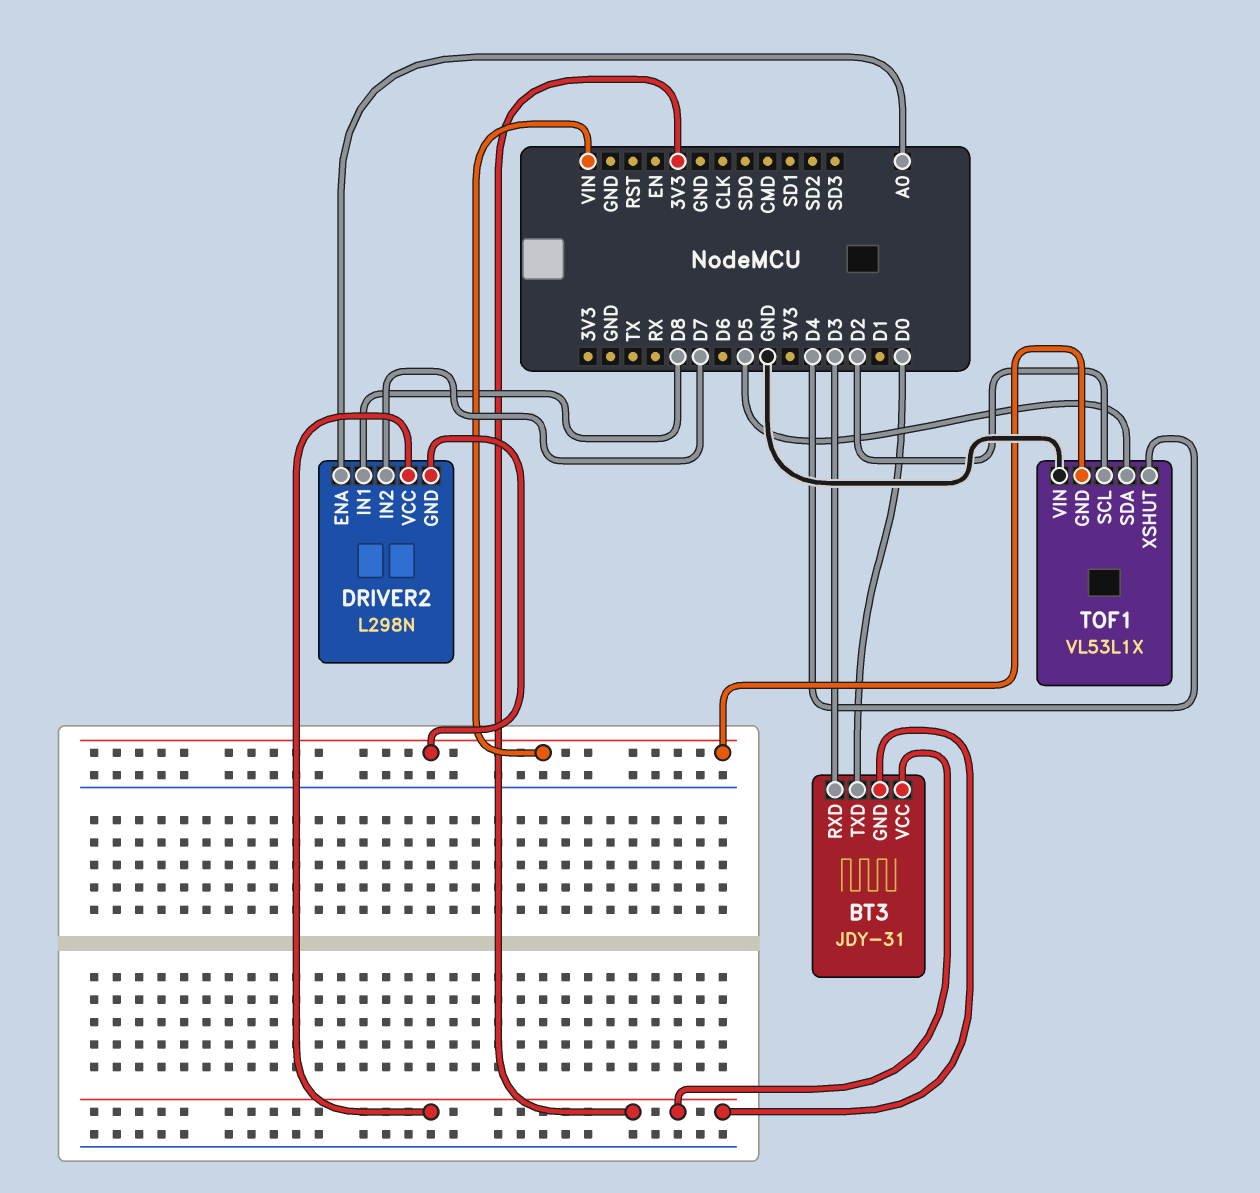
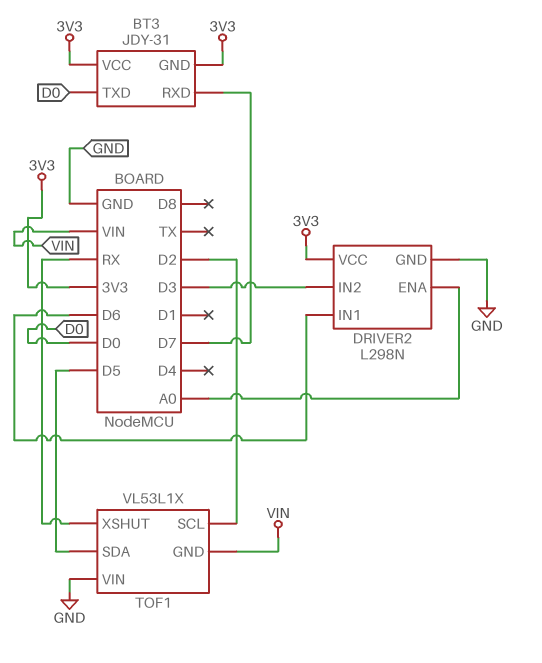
BT3 pin RXD: D3 -> D7
DRIVER2 pin GND: VIN -> GND
DRIVER2 pin IN1: D8 -> D6
DRIVER2 pin IN2: D7 -> D3
TOF1 pin XSHUT: D4 -> RX

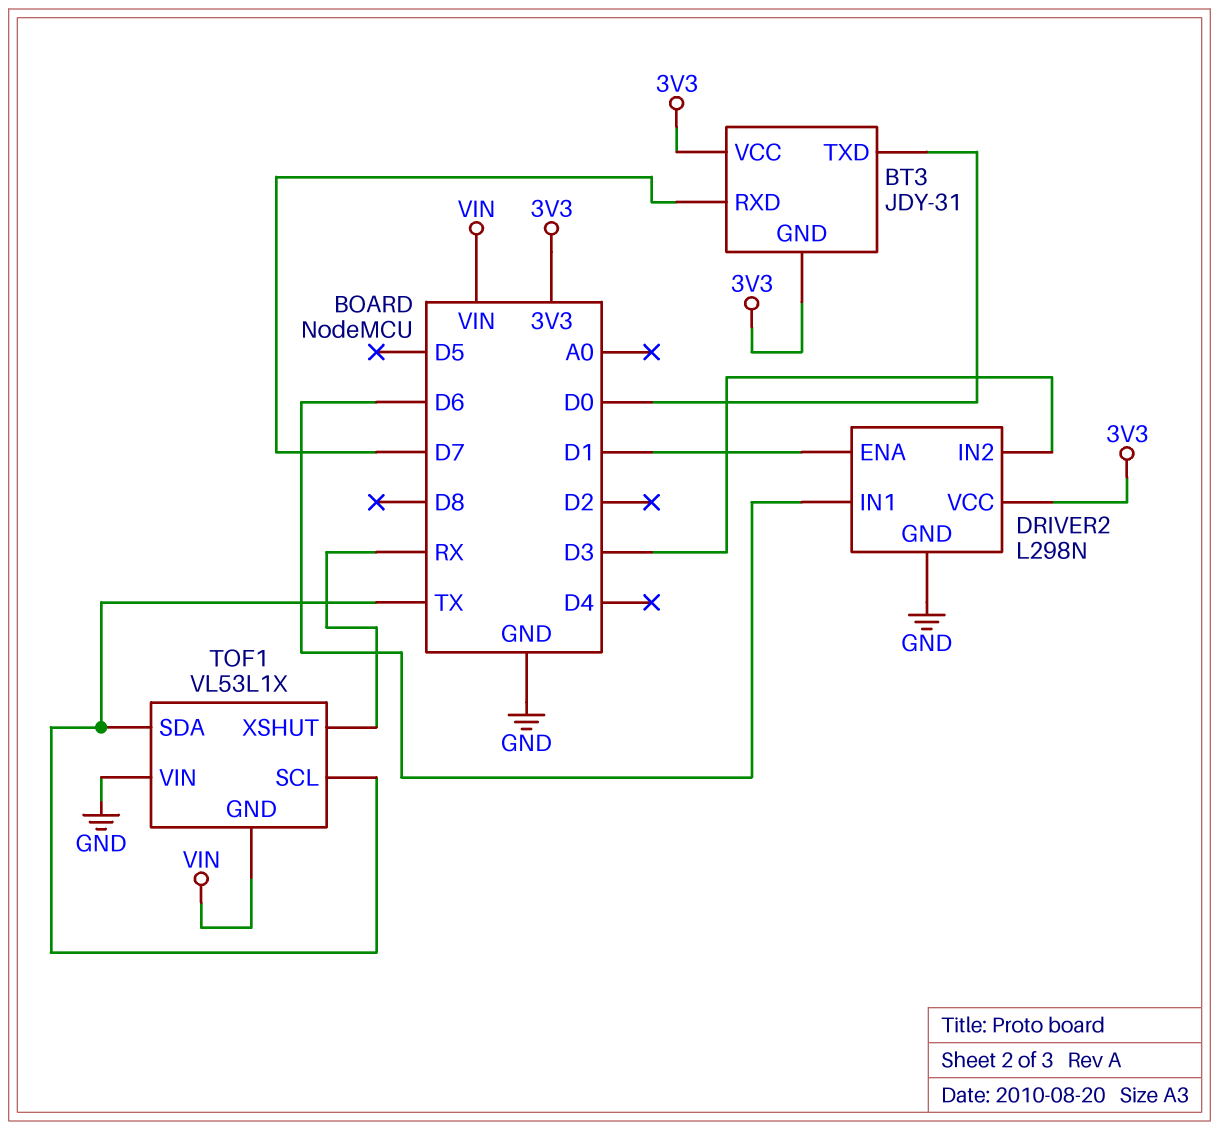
DRIVER2 pin ENA: A0 -> D1
TOF1 pin SCL: D2 -> TX
TOF1 pin SDA: D5 -> TX

